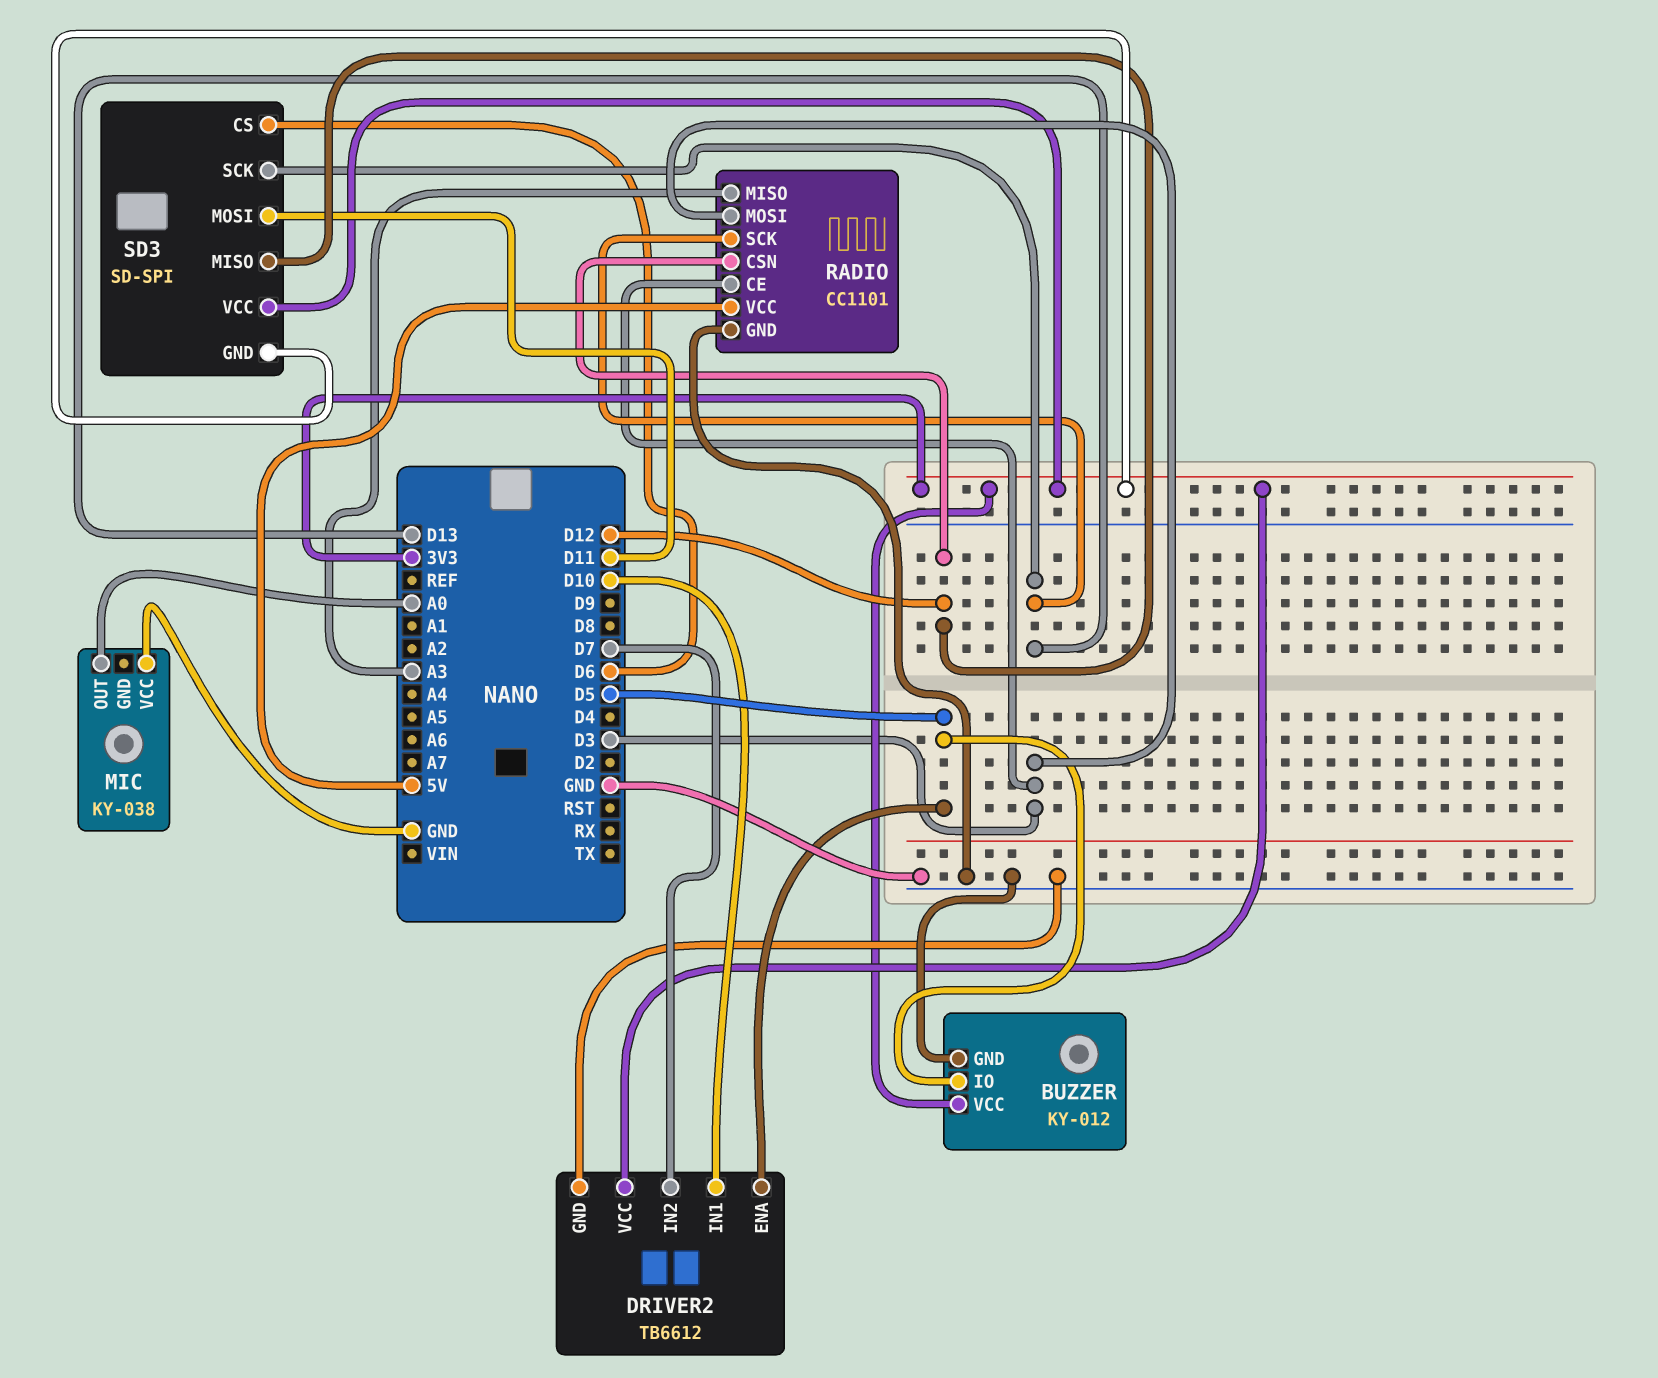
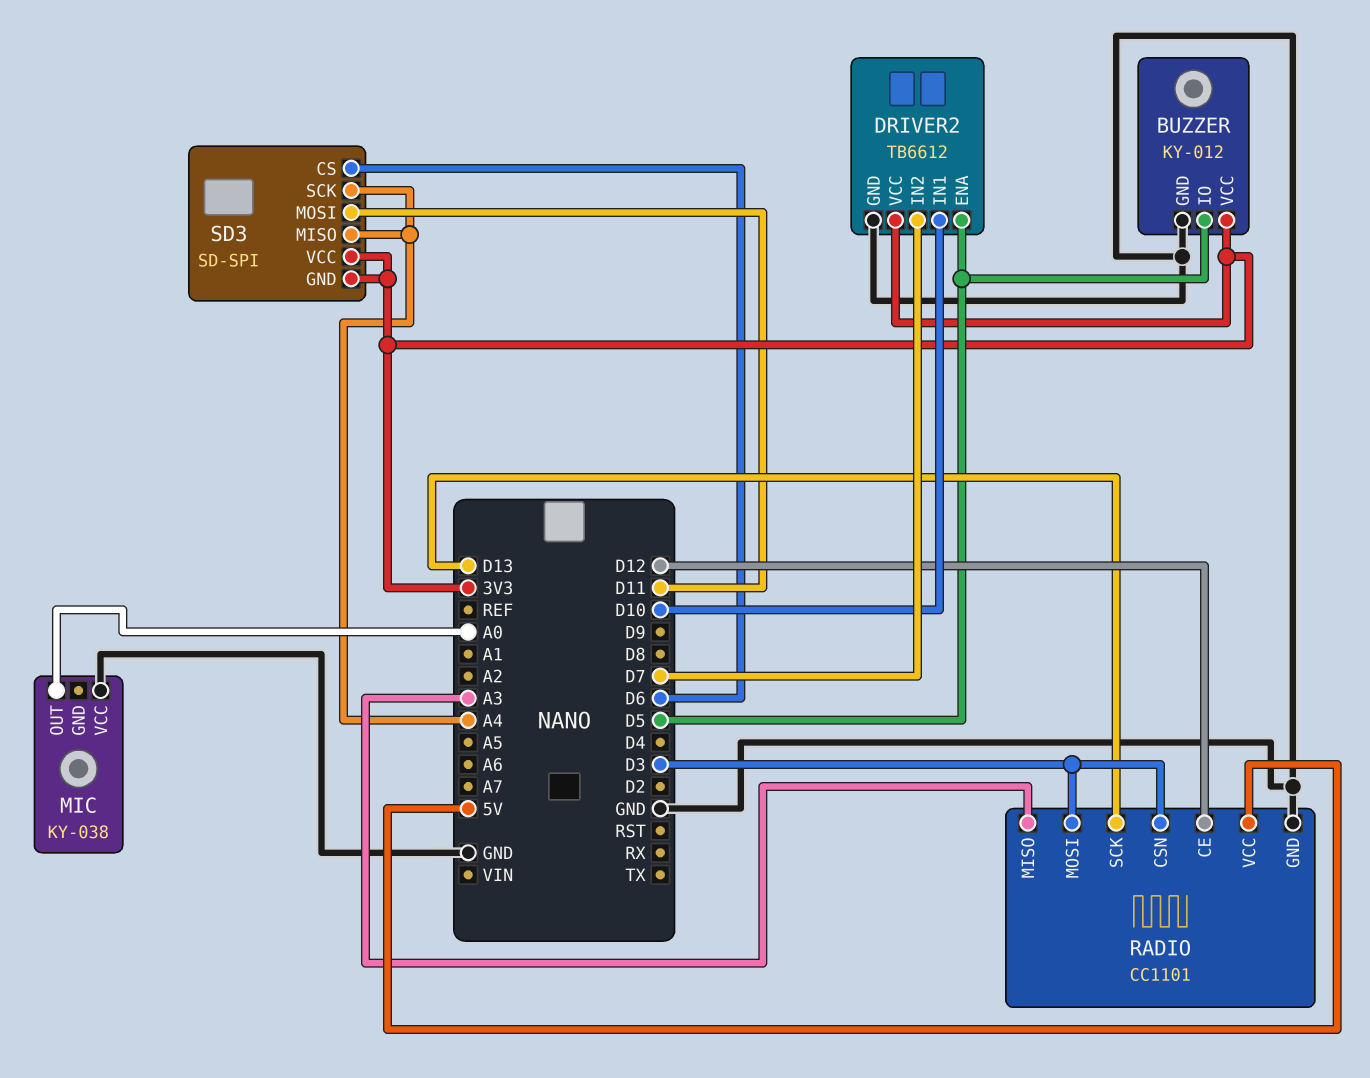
RADIO pin CE: D3 -> D12
RADIO pin CSN: D12 -> D3
SD3 pin MISO: D12 -> A4
SD3 pin SCK: D13 -> A4

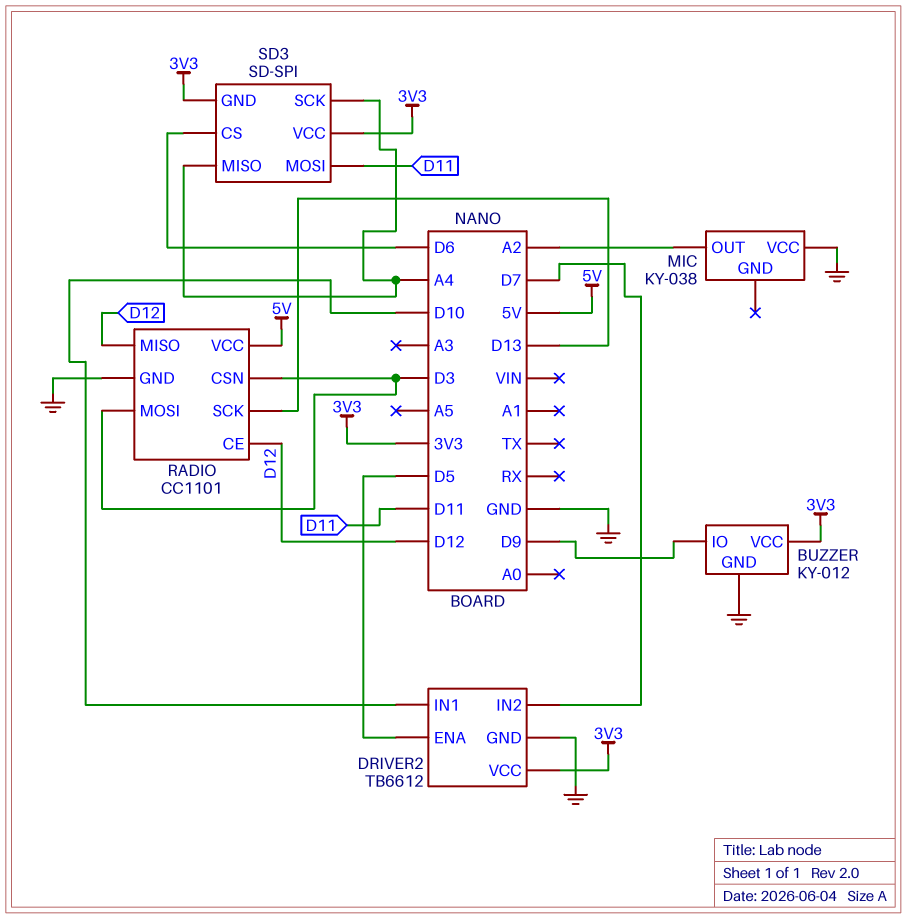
BUZZER pin IO: D5 -> D9
MIC pin OUT: A0 -> A2
RADIO pin MISO: A3 -> D12

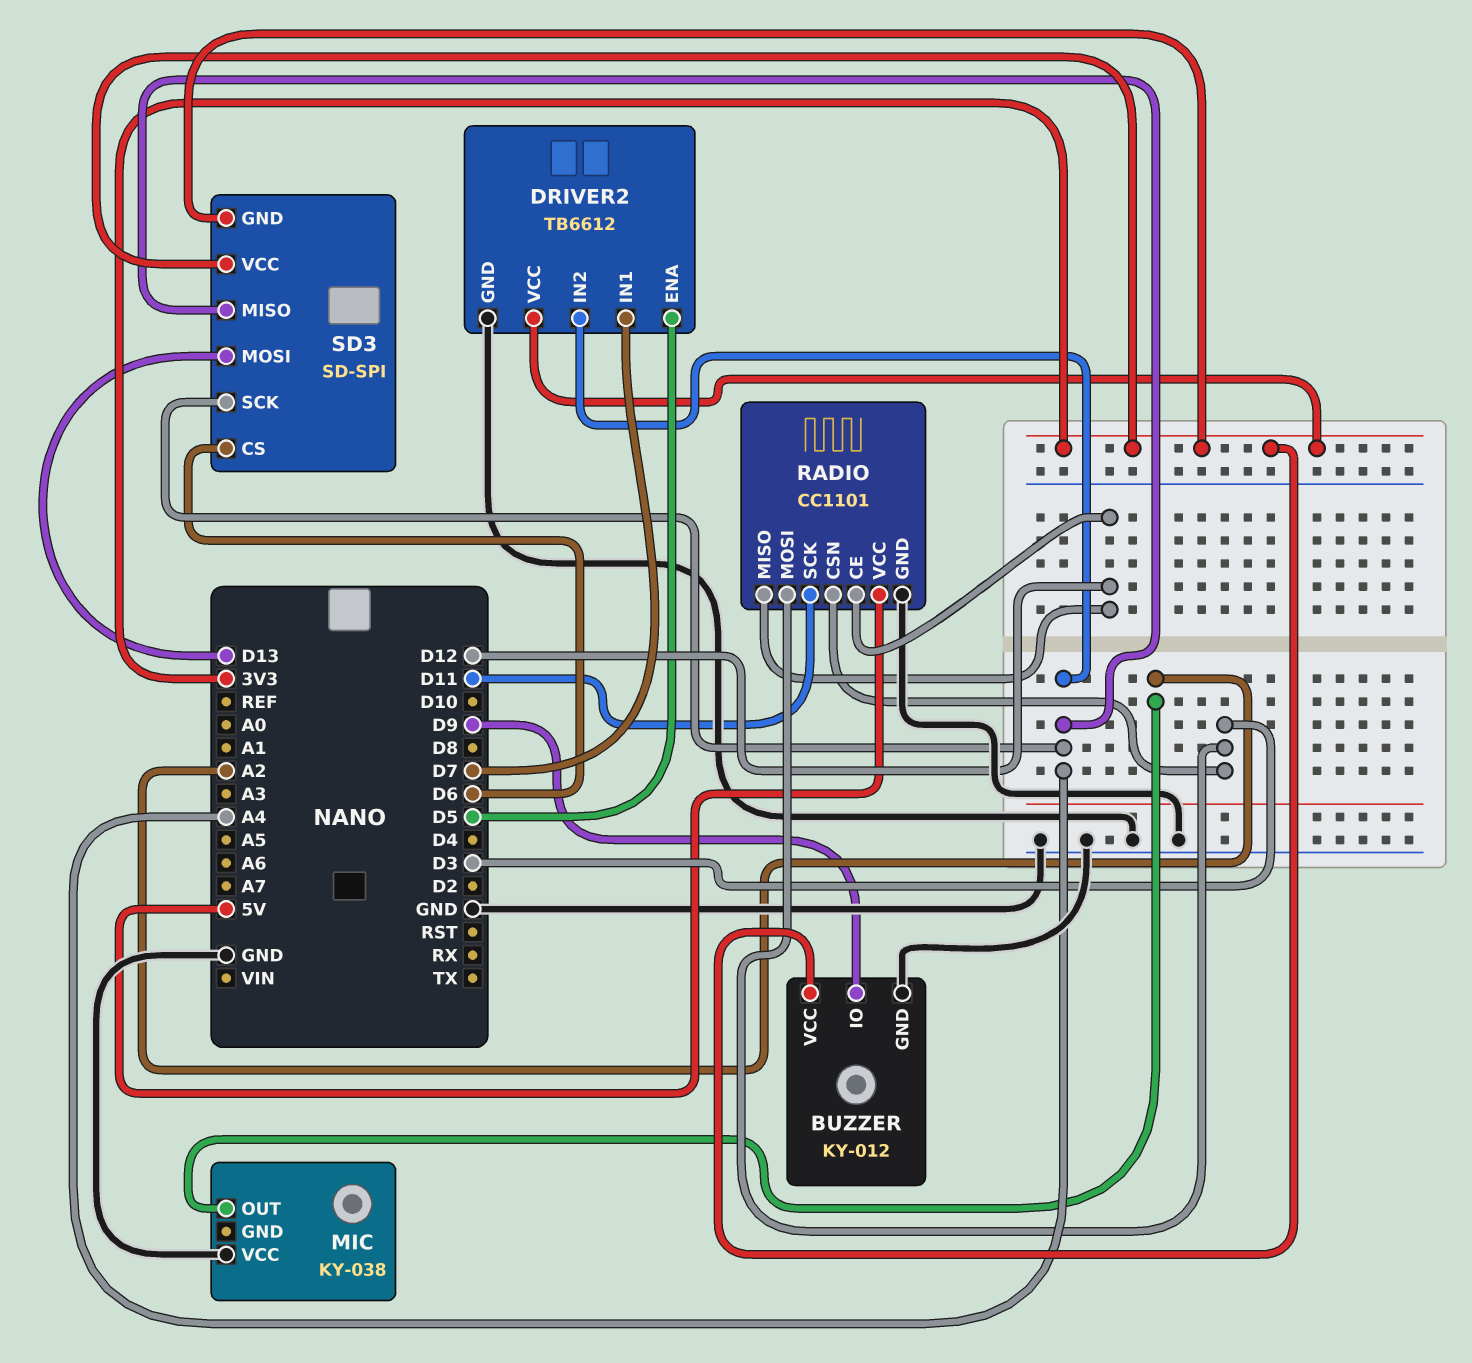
DRIVER2 pin IN1: D10 -> D7
DRIVER2 pin IN2: D7 -> A4
RADIO pin SCK: D13 -> D11
SD3 pin MOSI: D11 -> D13

